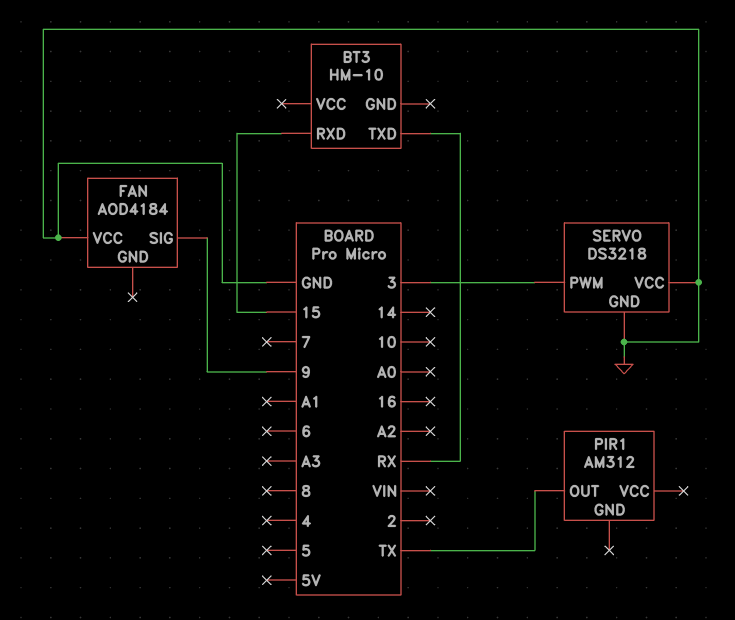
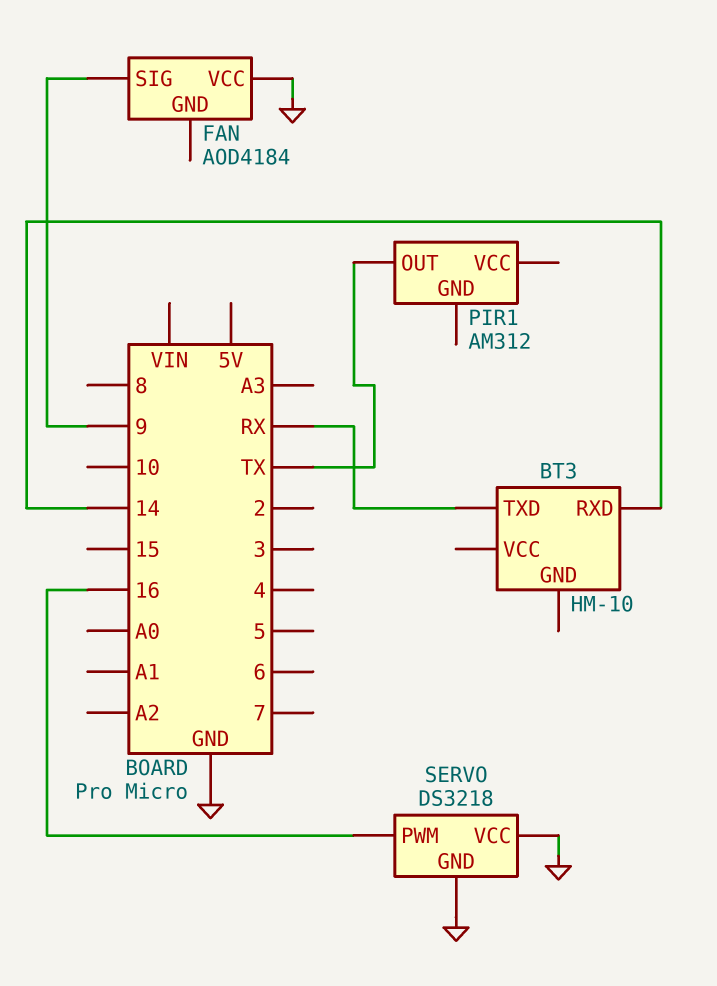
BT3 pin RXD: 15 -> 14
SERVO pin PWM: 3 -> 16

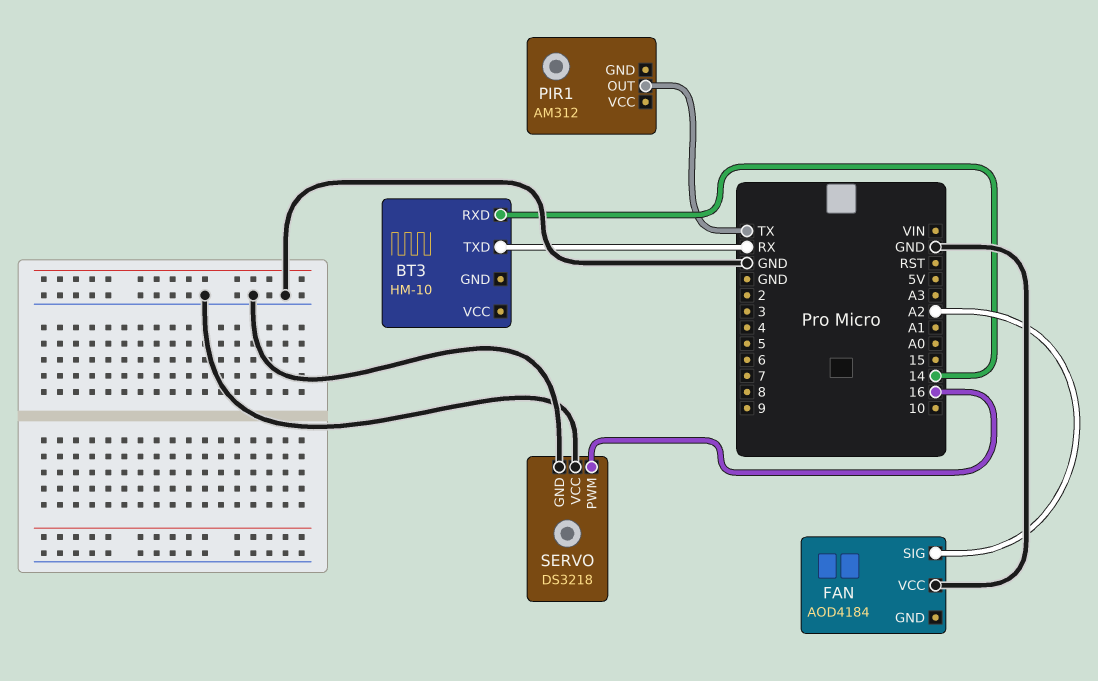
FAN pin SIG: 9 -> A2

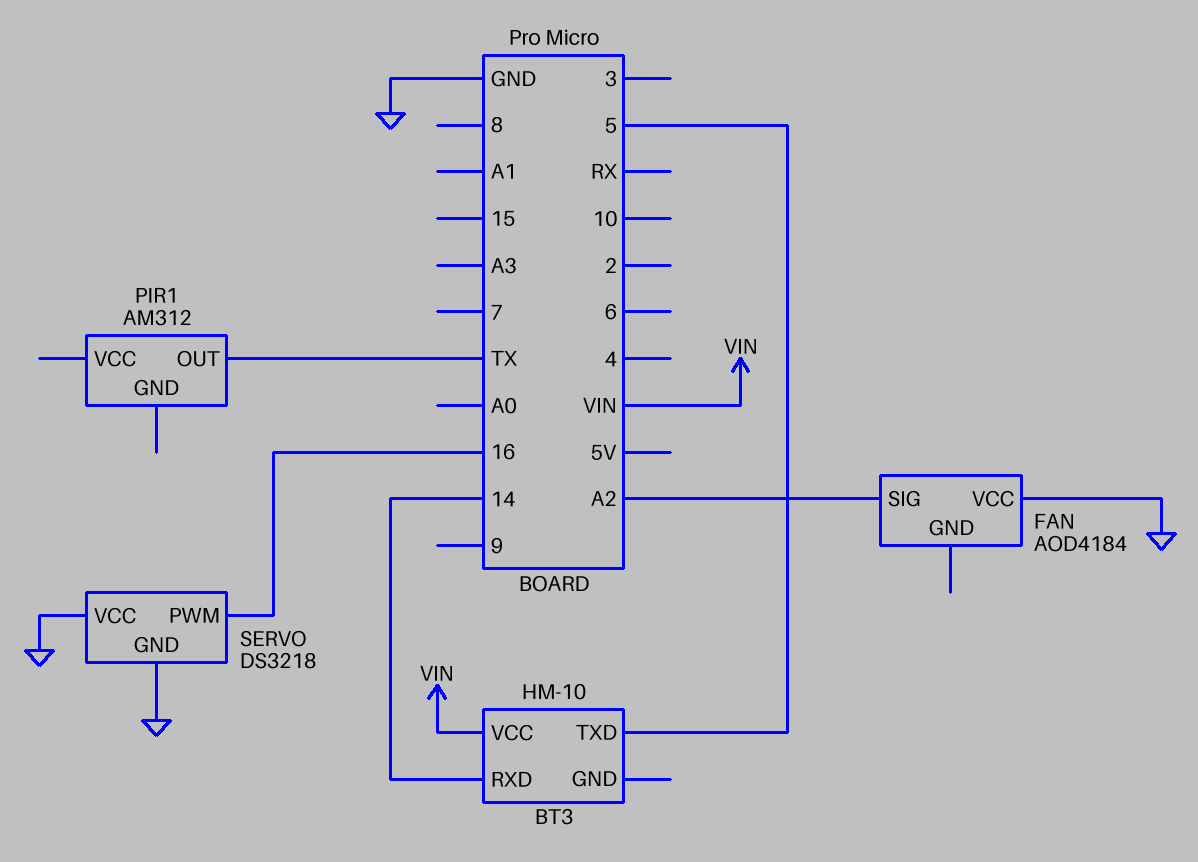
BT3 pin TXD: RX -> 5
BT3 pin VCC: none -> VIN

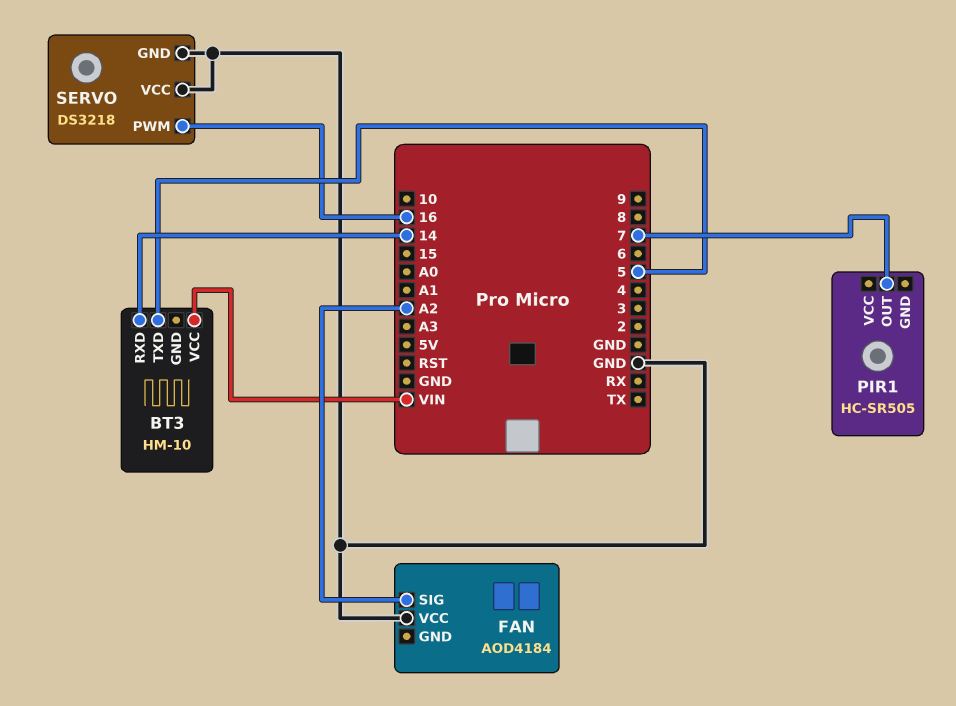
PIR1: AM312 -> HC-SR505
PIR1 pin OUT: TX -> 7

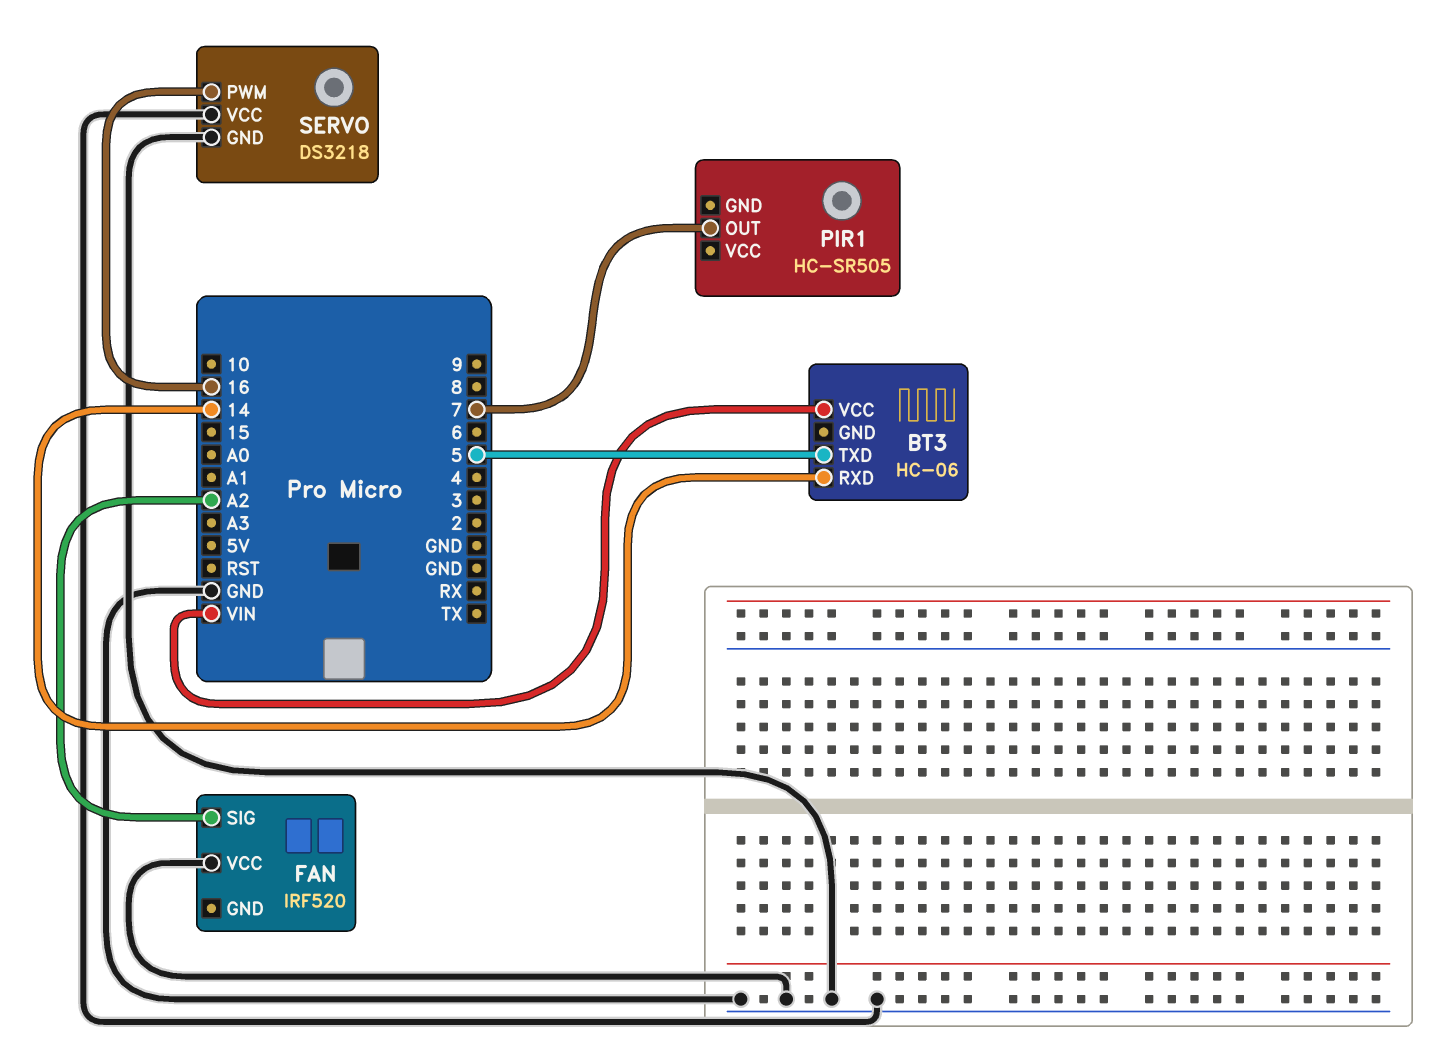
BT3: HM-10 -> HC-06
FAN: AOD4184 -> IRF520

